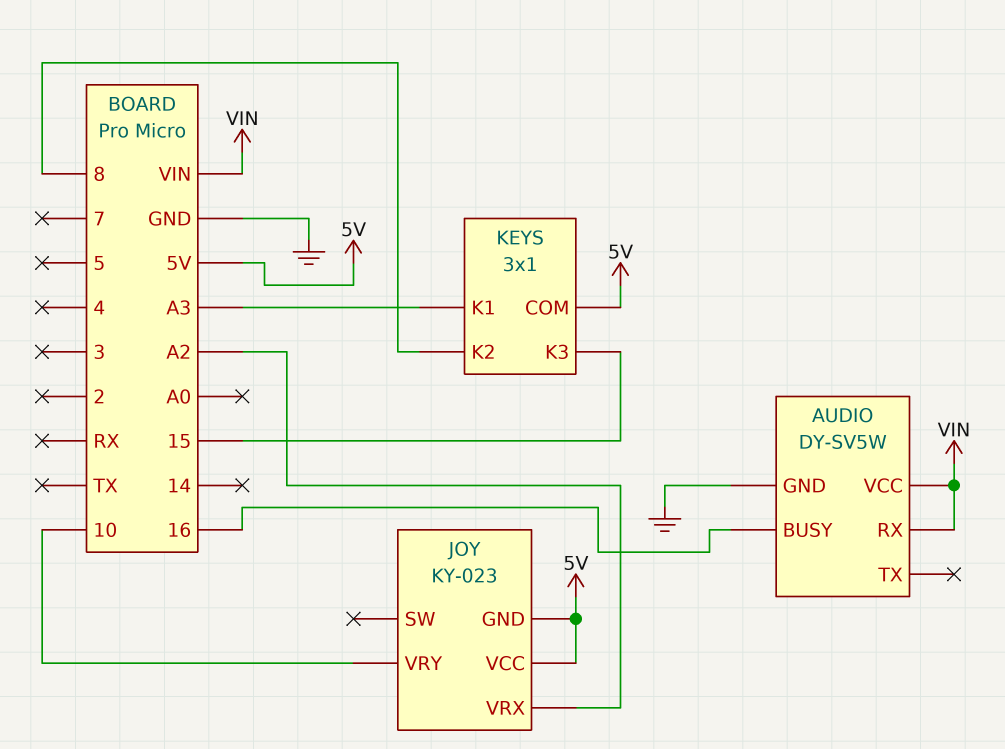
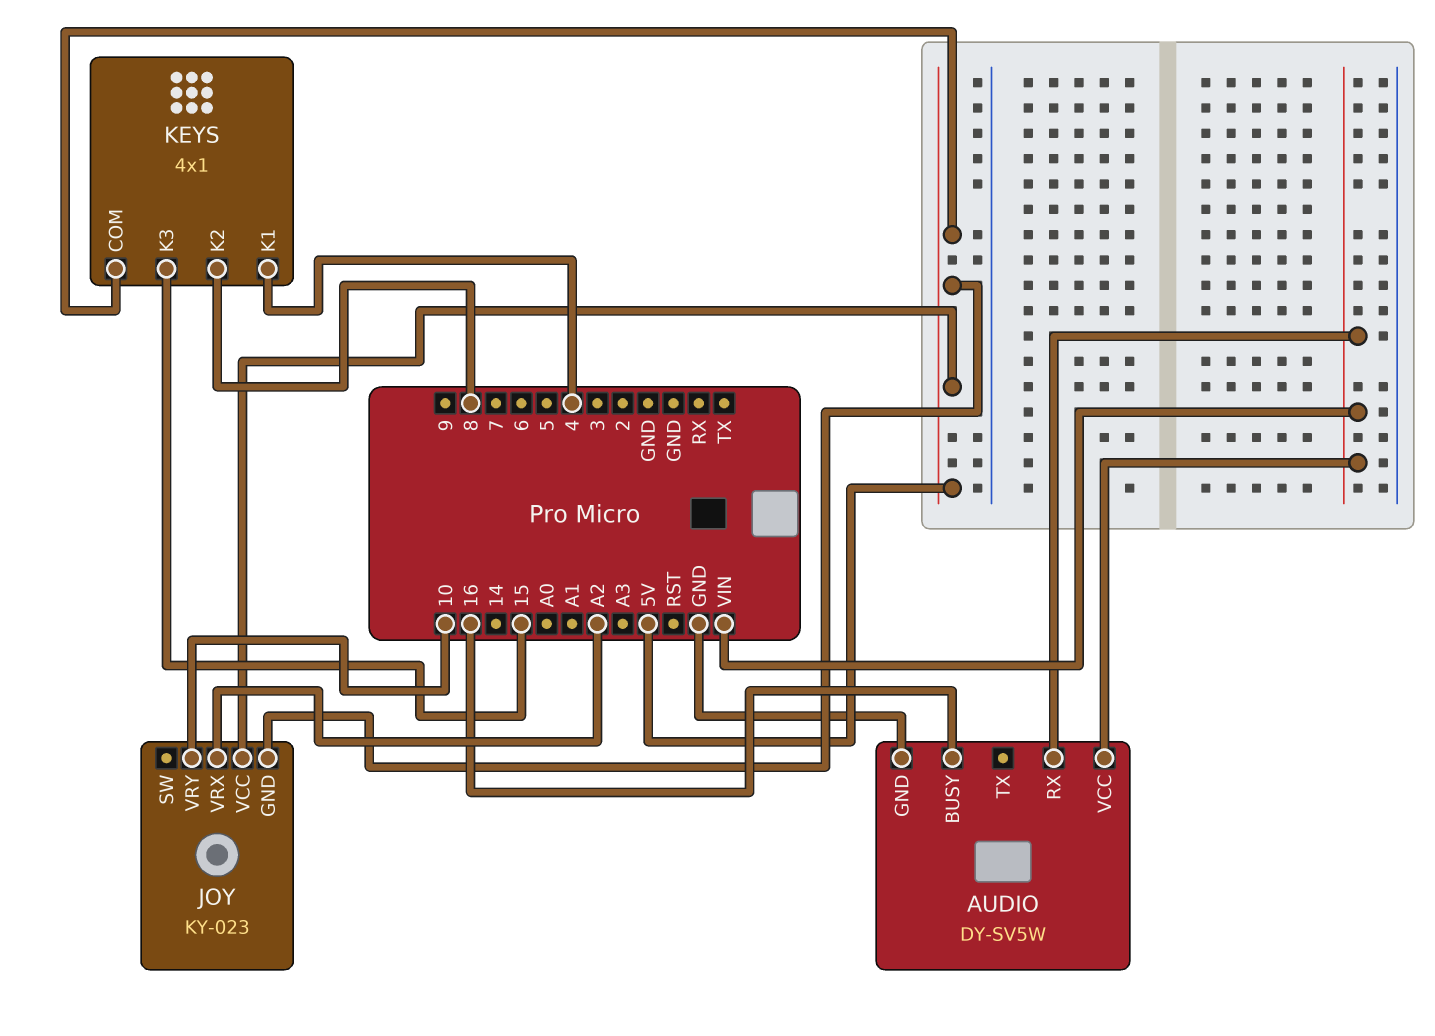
KEYS: 3x1 -> 4x1
KEYS pin K1: A3 -> 4

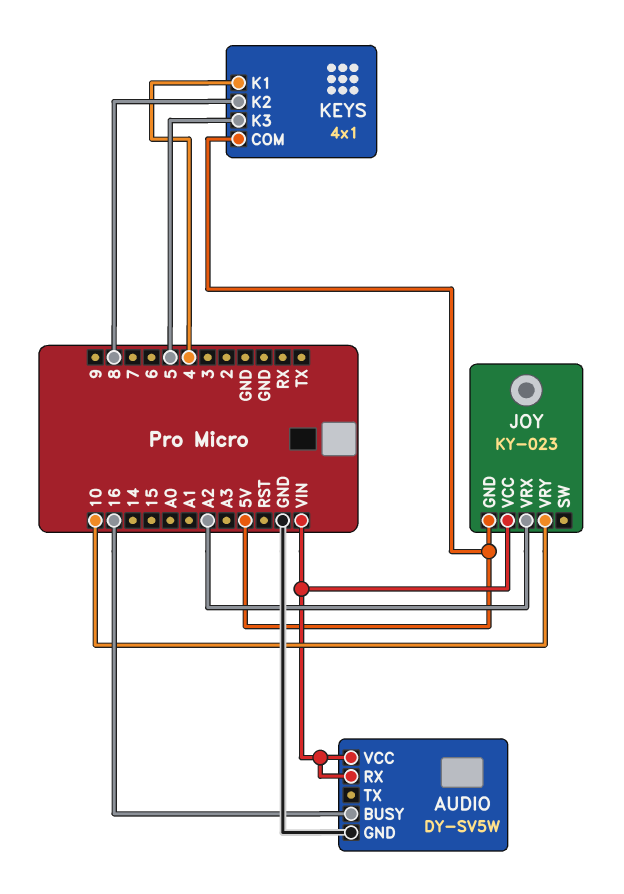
JOY pin VCC: 5V -> VIN
KEYS pin K3: 15 -> 5

